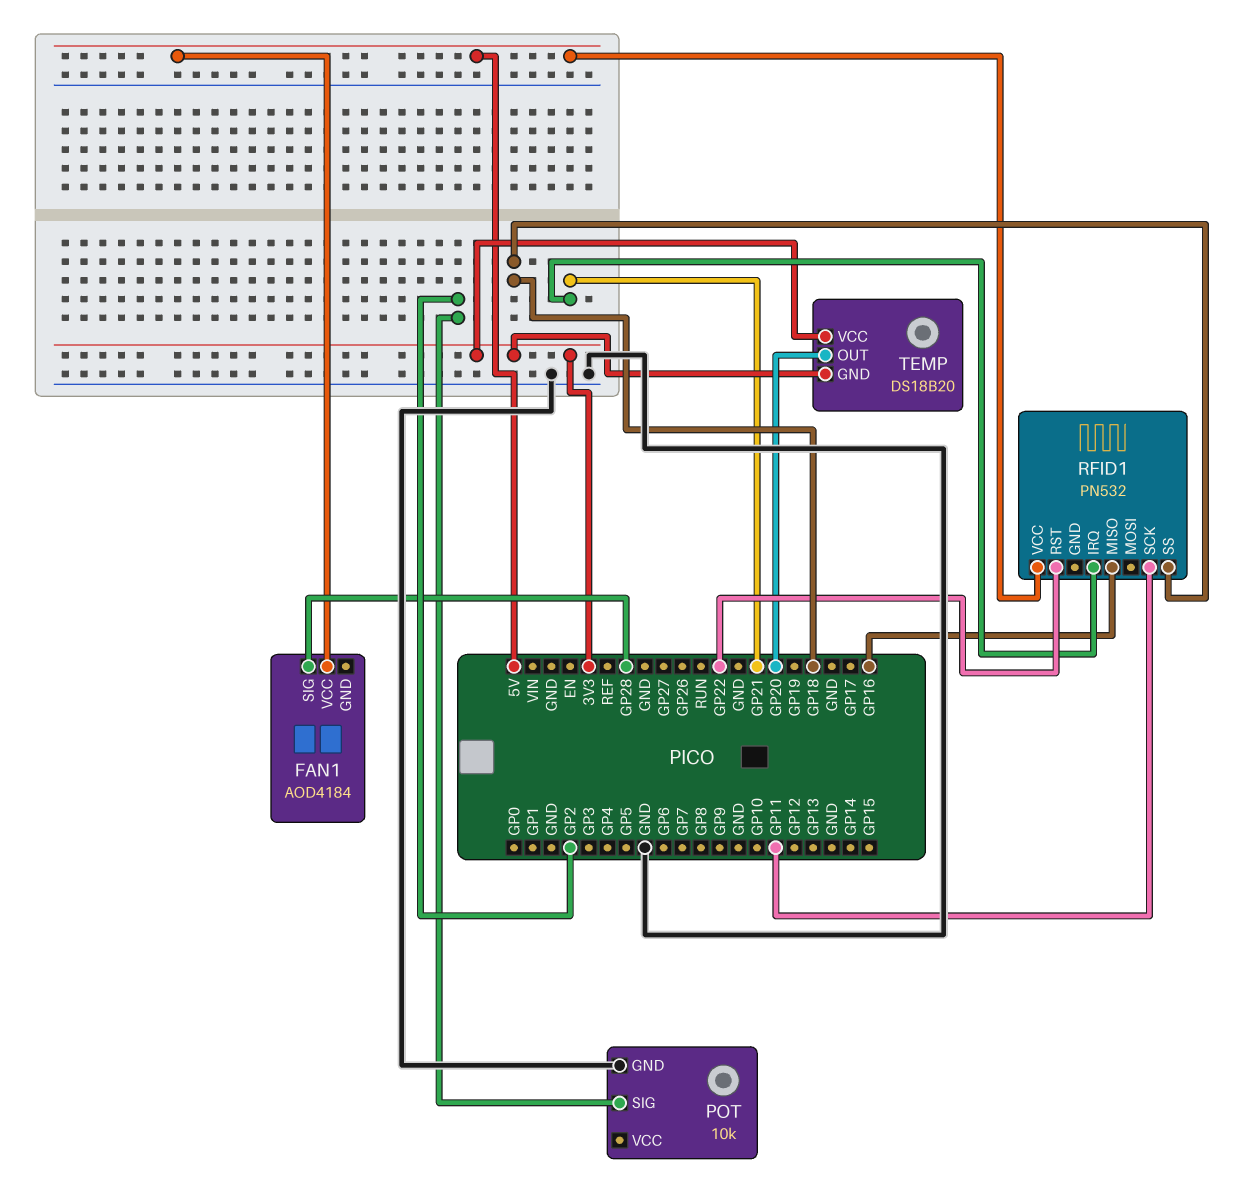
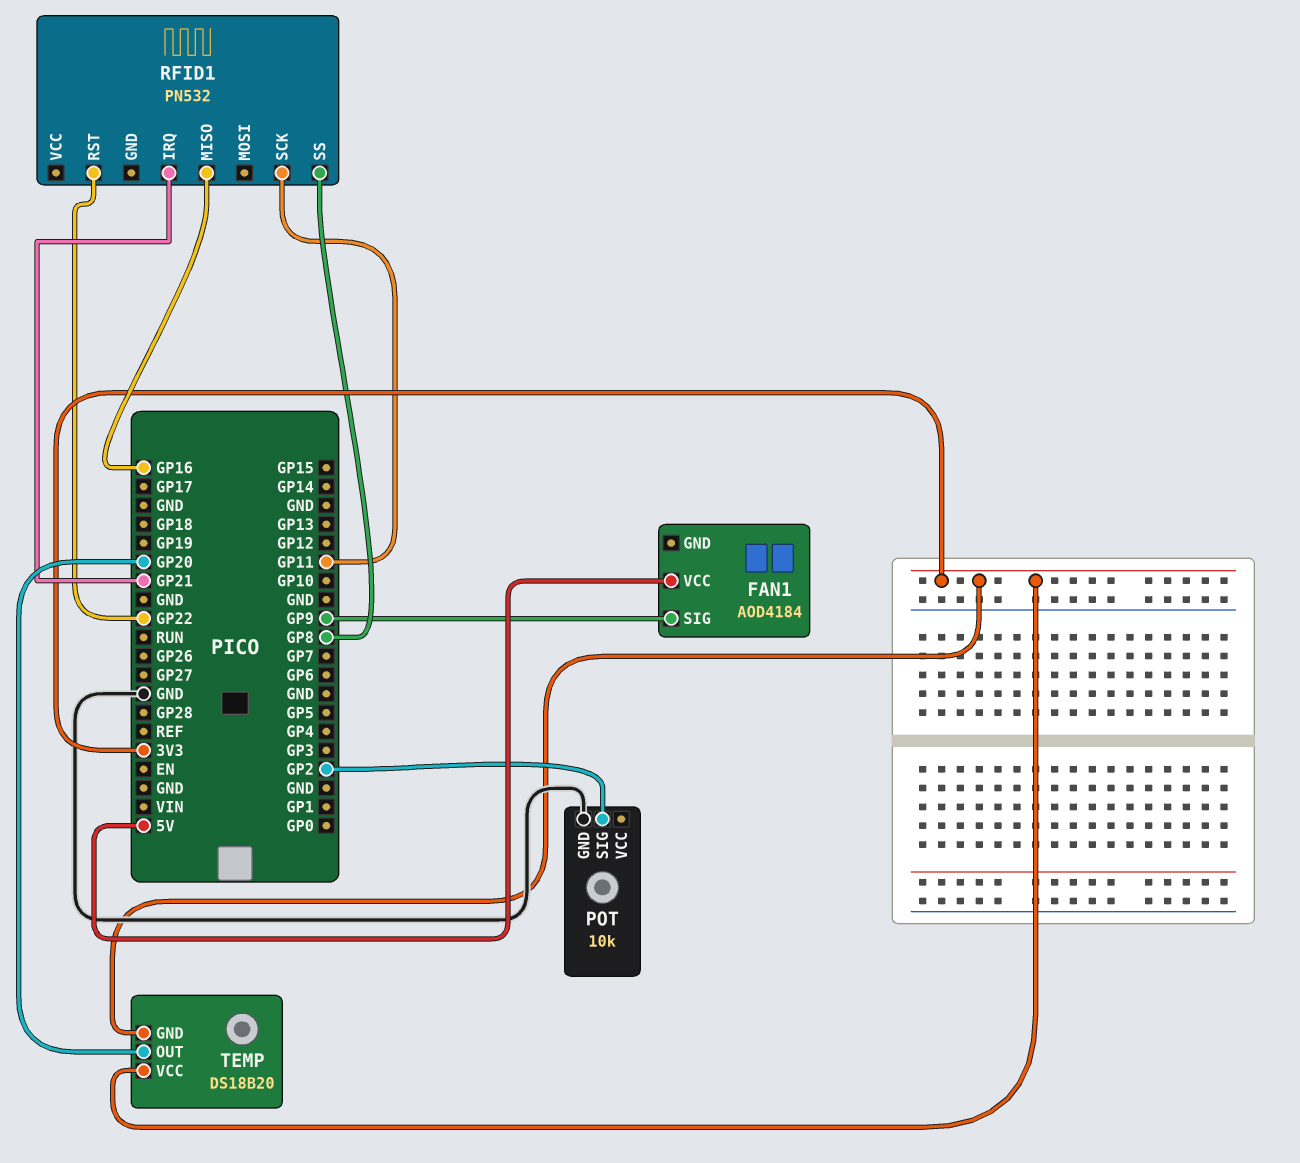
FAN1 pin SIG: GP28 -> GP9
RFID1 pin SS: GP18 -> GP8
RFID1 pin VCC: 5V -> none

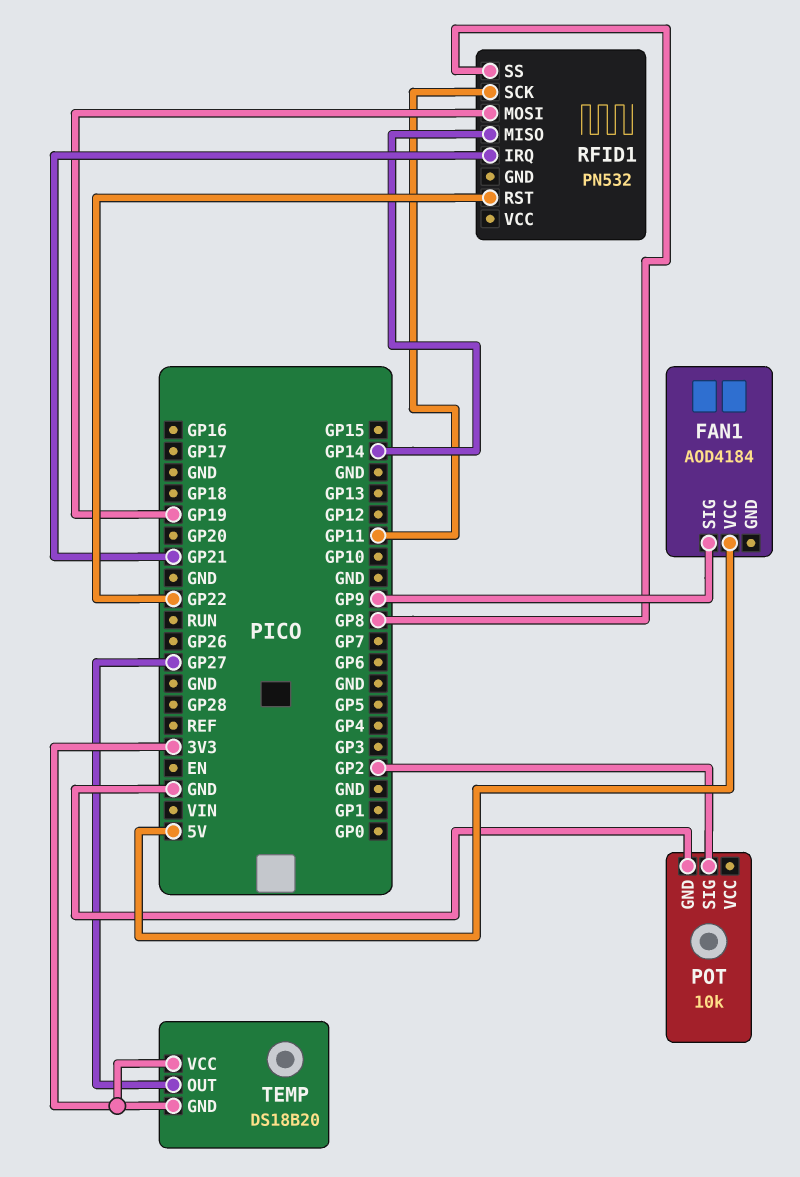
RFID1 pin MISO: GP16 -> GP14
RFID1 pin MOSI: none -> GP19
TEMP pin OUT: GP20 -> GP27

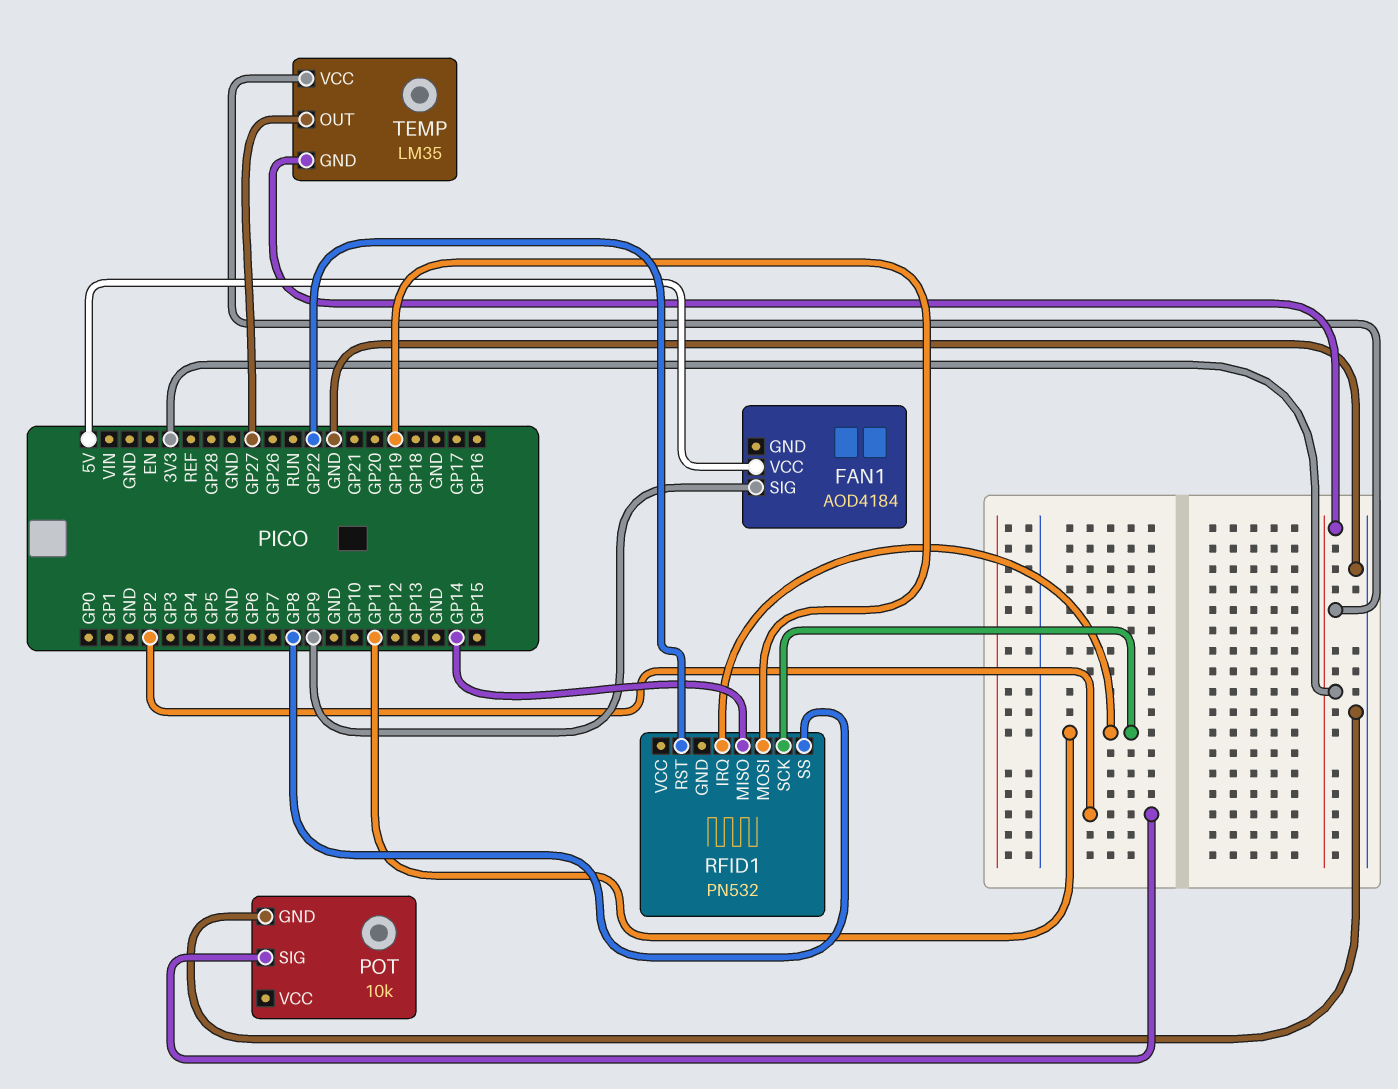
RFID1 pin IRQ: GP21 -> GP11
TEMP: DS18B20 -> LM35

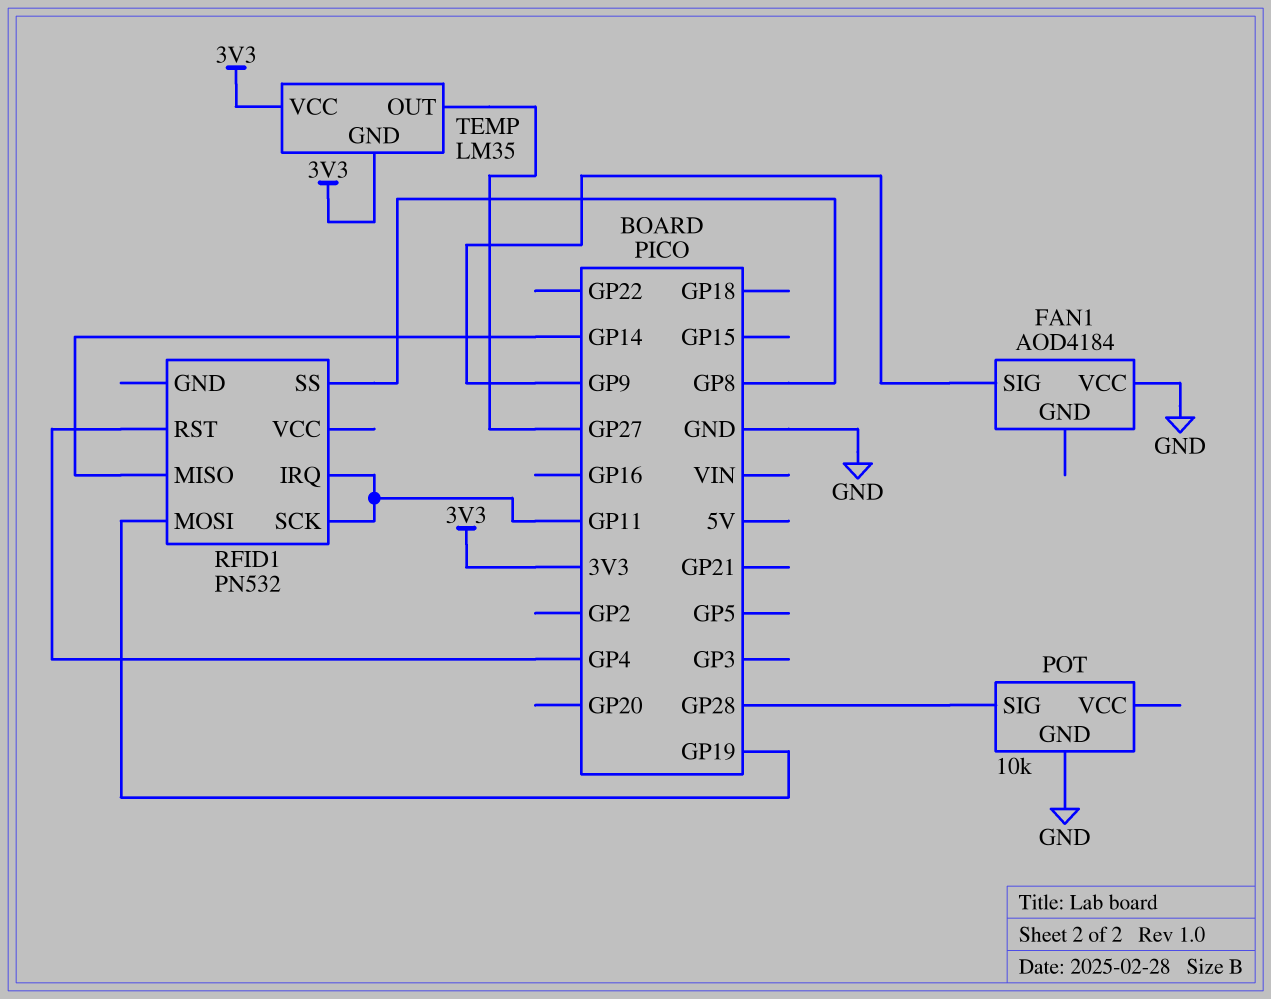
FAN1 pin VCC: 5V -> GND
POT pin SIG: GP2 -> GP28
RFID1 pin RST: GP22 -> GP4

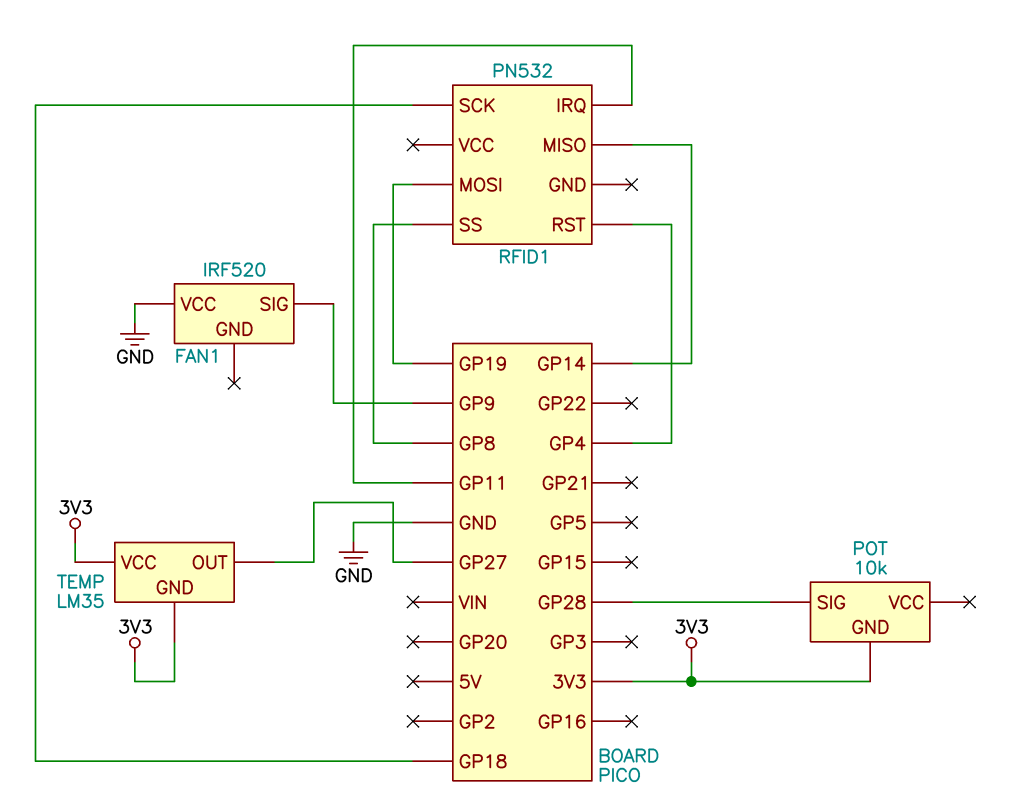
FAN1: AOD4184 -> IRF520
POT pin GND: GND -> 3V3
RFID1 pin SCK: GP11 -> GP18

